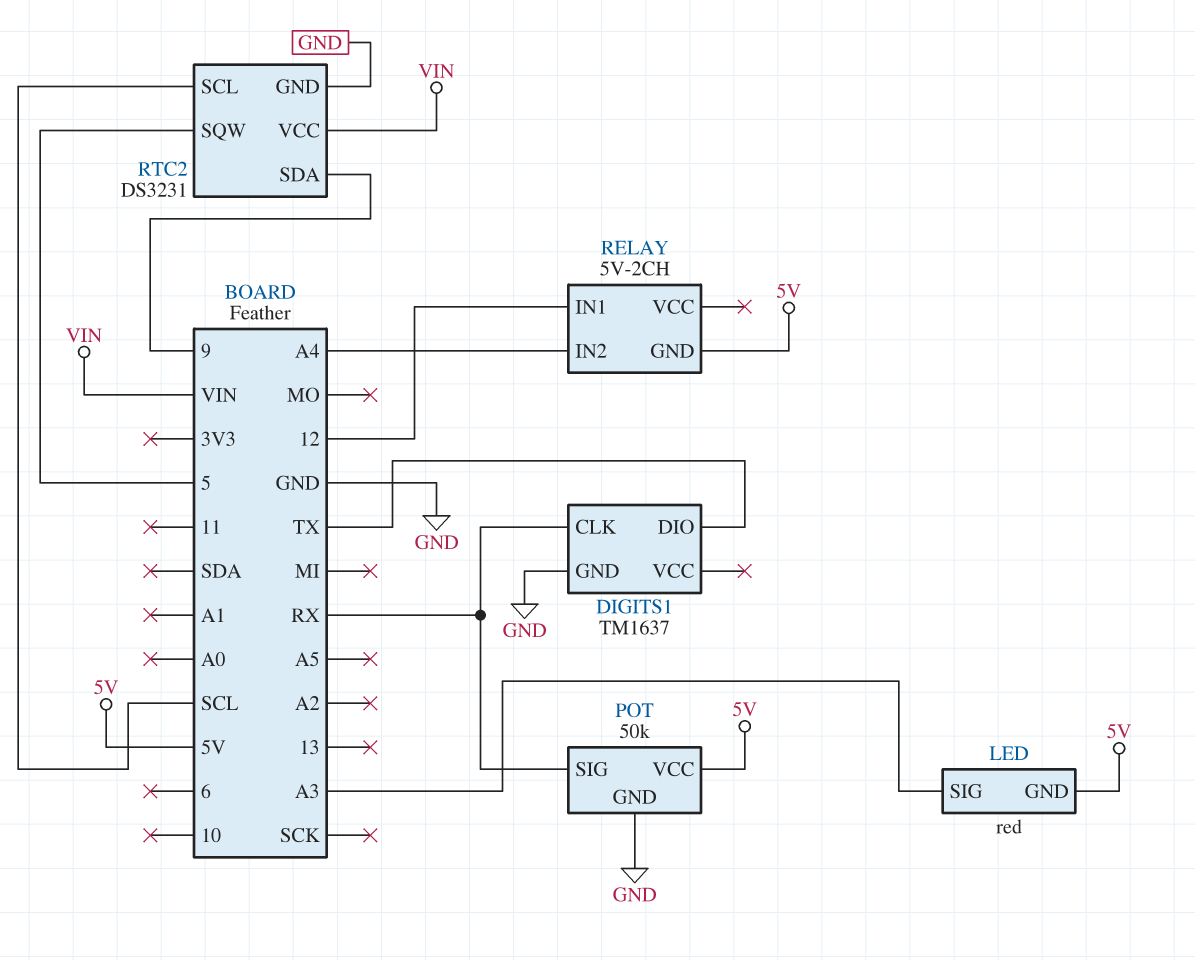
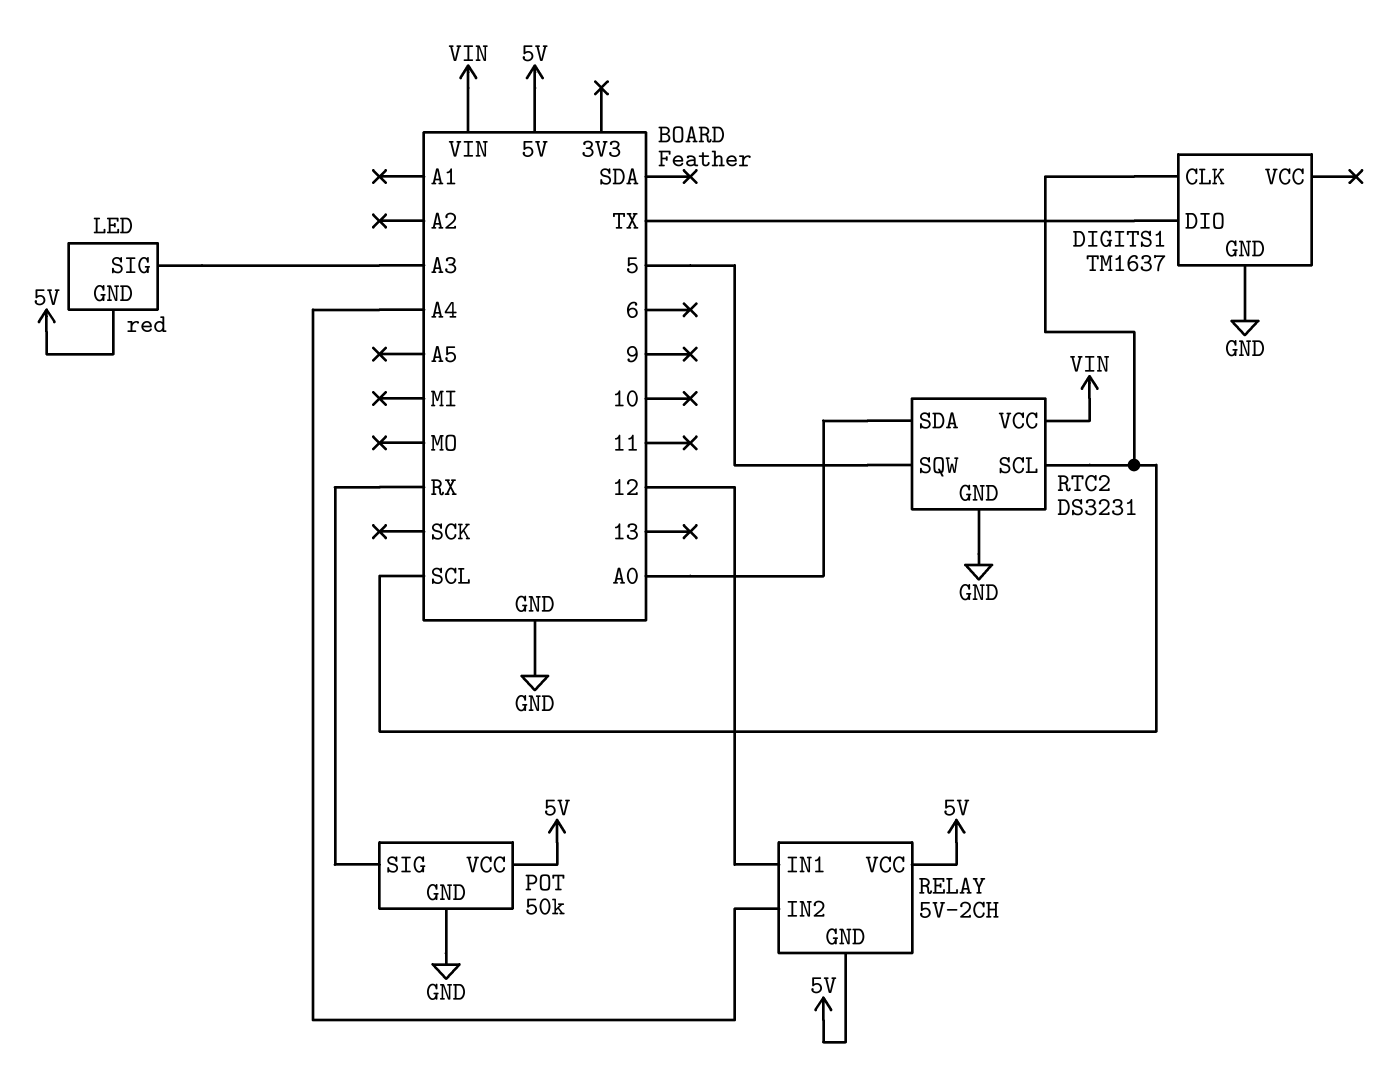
DIGITS1 pin CLK: RX -> SCL
RELAY pin VCC: none -> 5V
RTC2 pin SDA: 9 -> A0

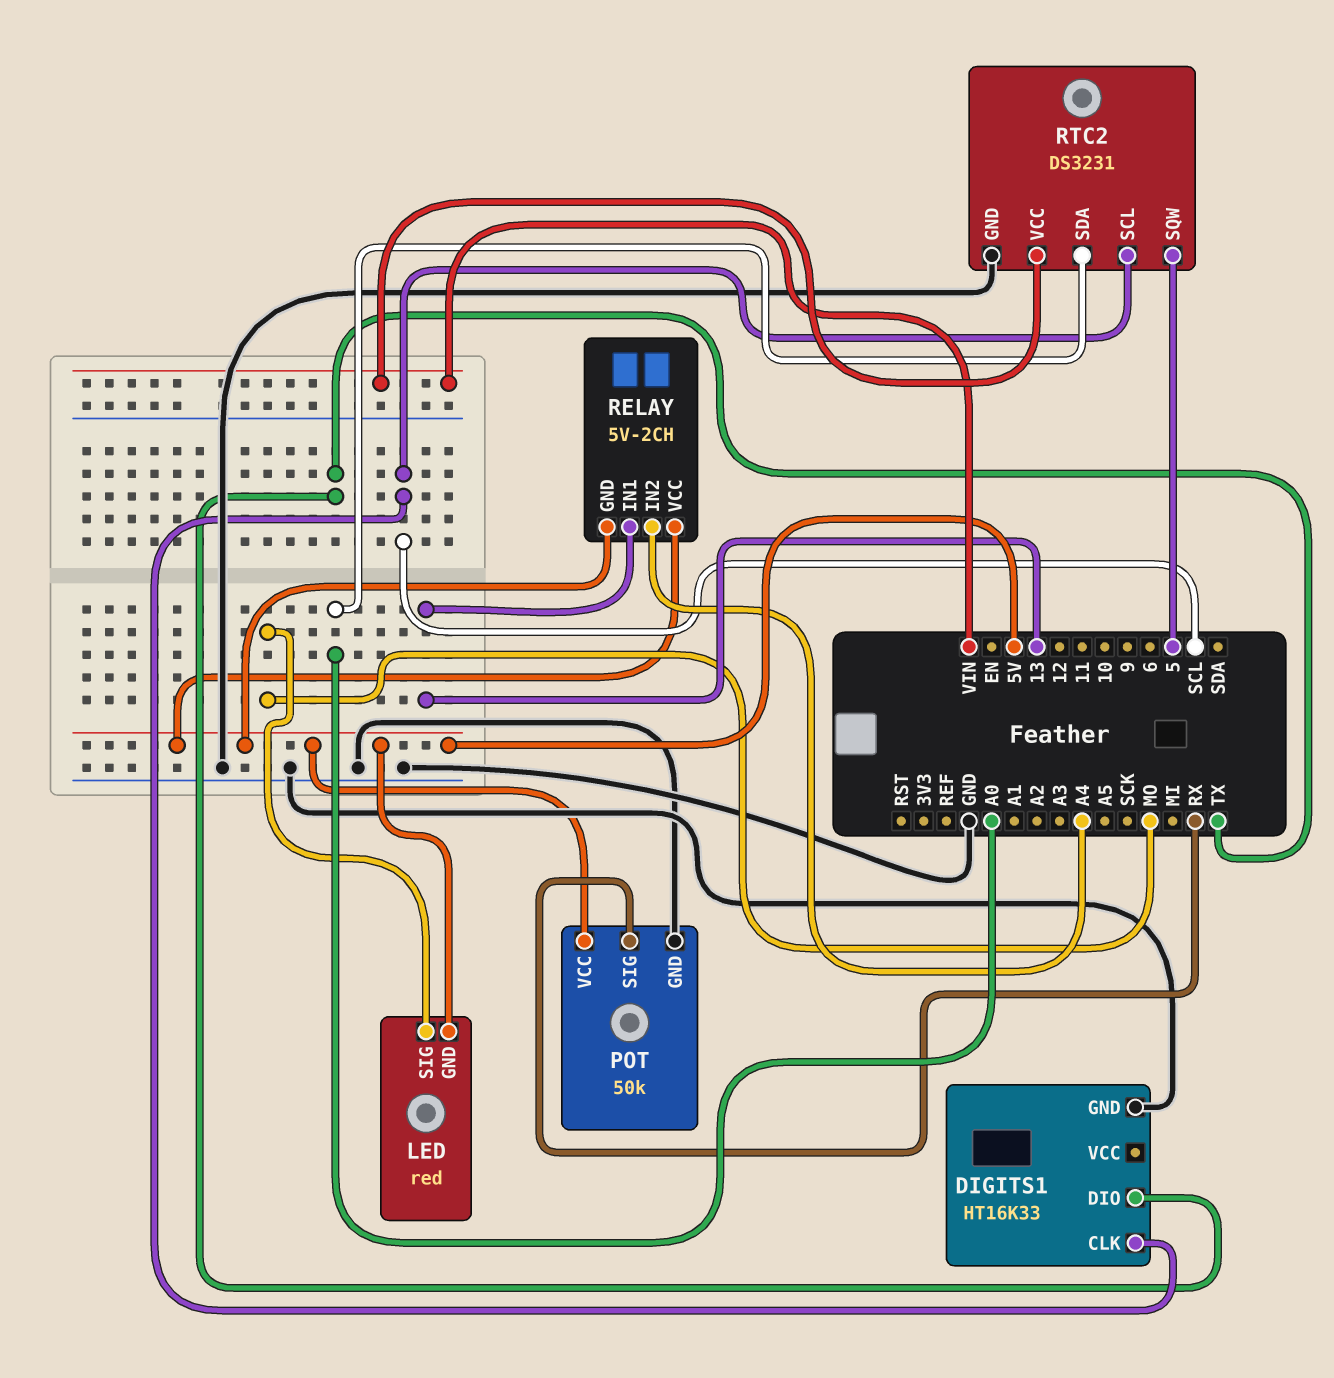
DIGITS1: TM1637 -> HT16K33
LED pin SIG: A3 -> MO
RELAY pin IN1: 12 -> 13

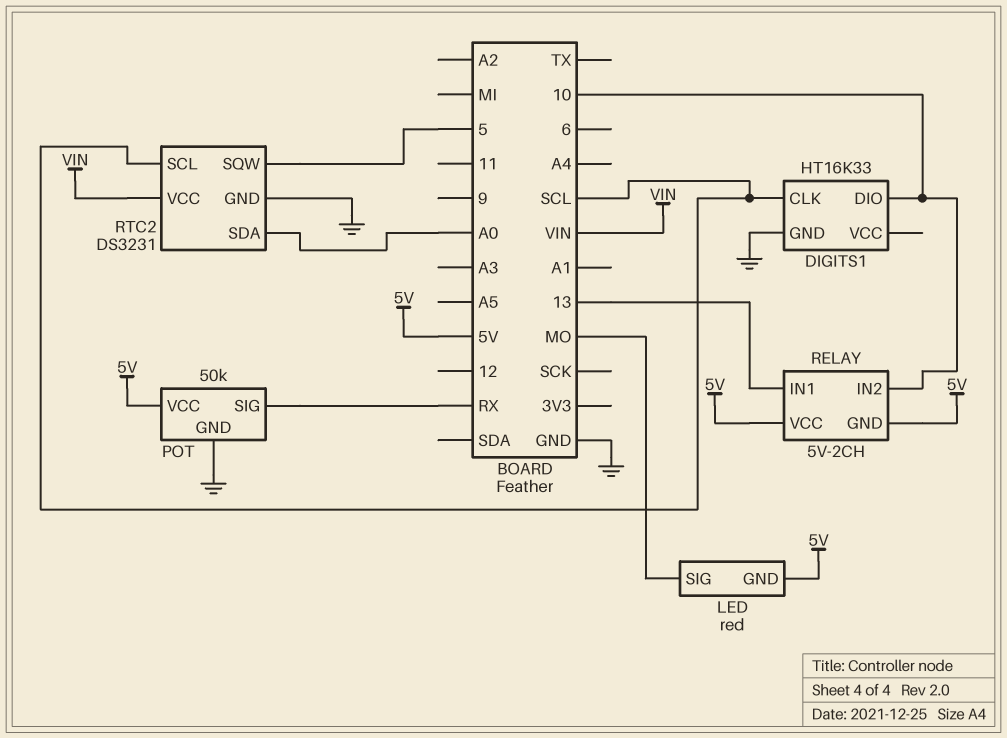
DIGITS1 pin DIO: TX -> 10
RELAY pin IN2: A4 -> 10

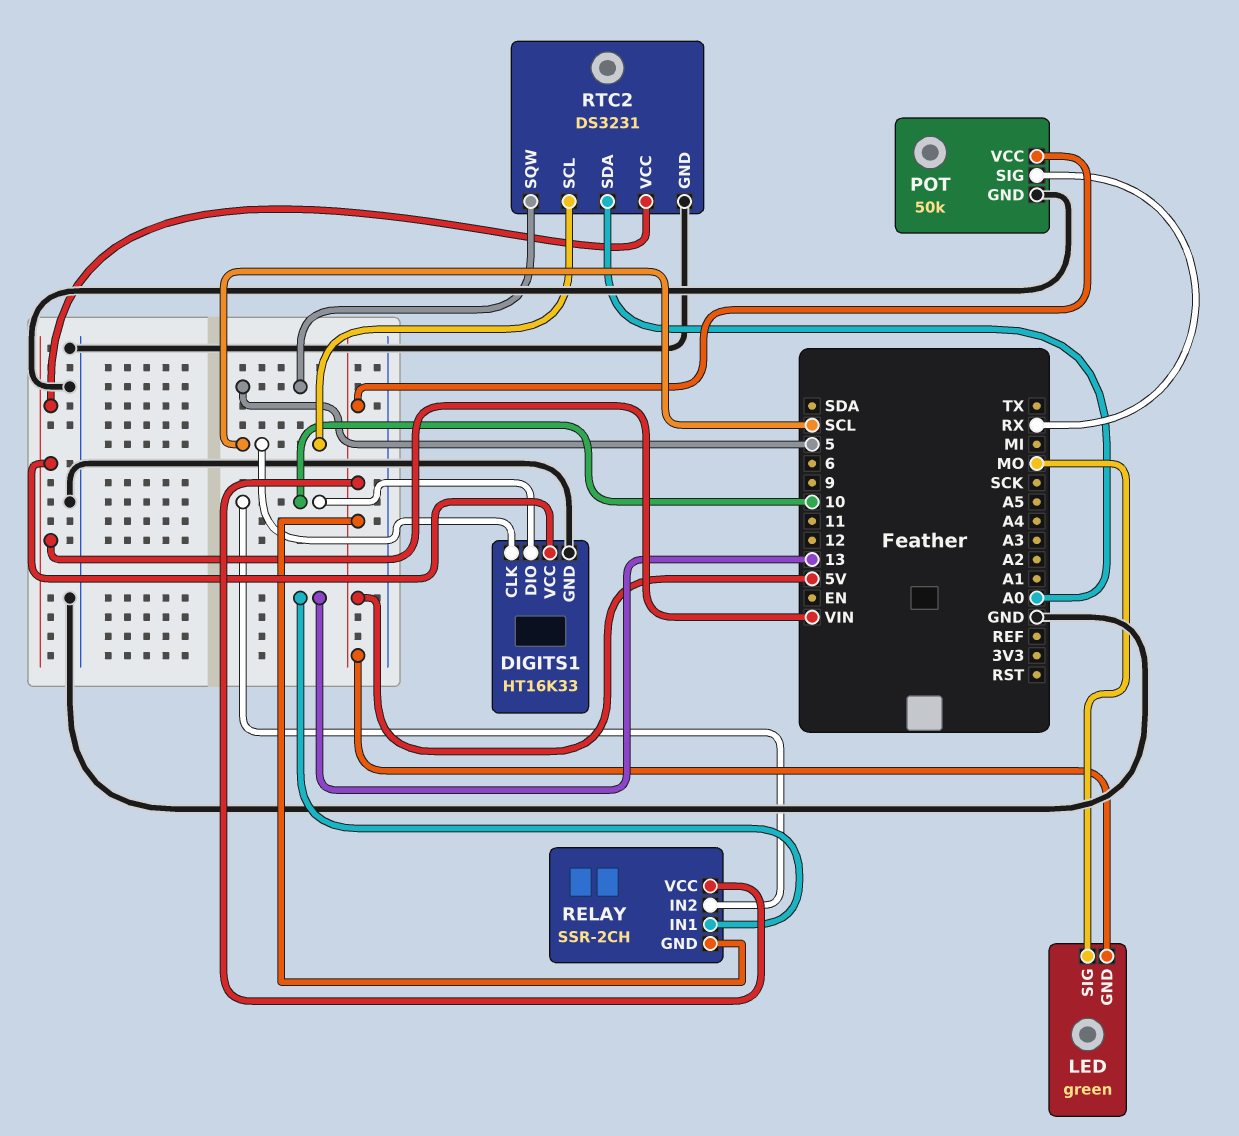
DIGITS1 pin VCC: none -> VIN
LED: red -> green
RELAY: 5V-2CH -> SSR-2CH

